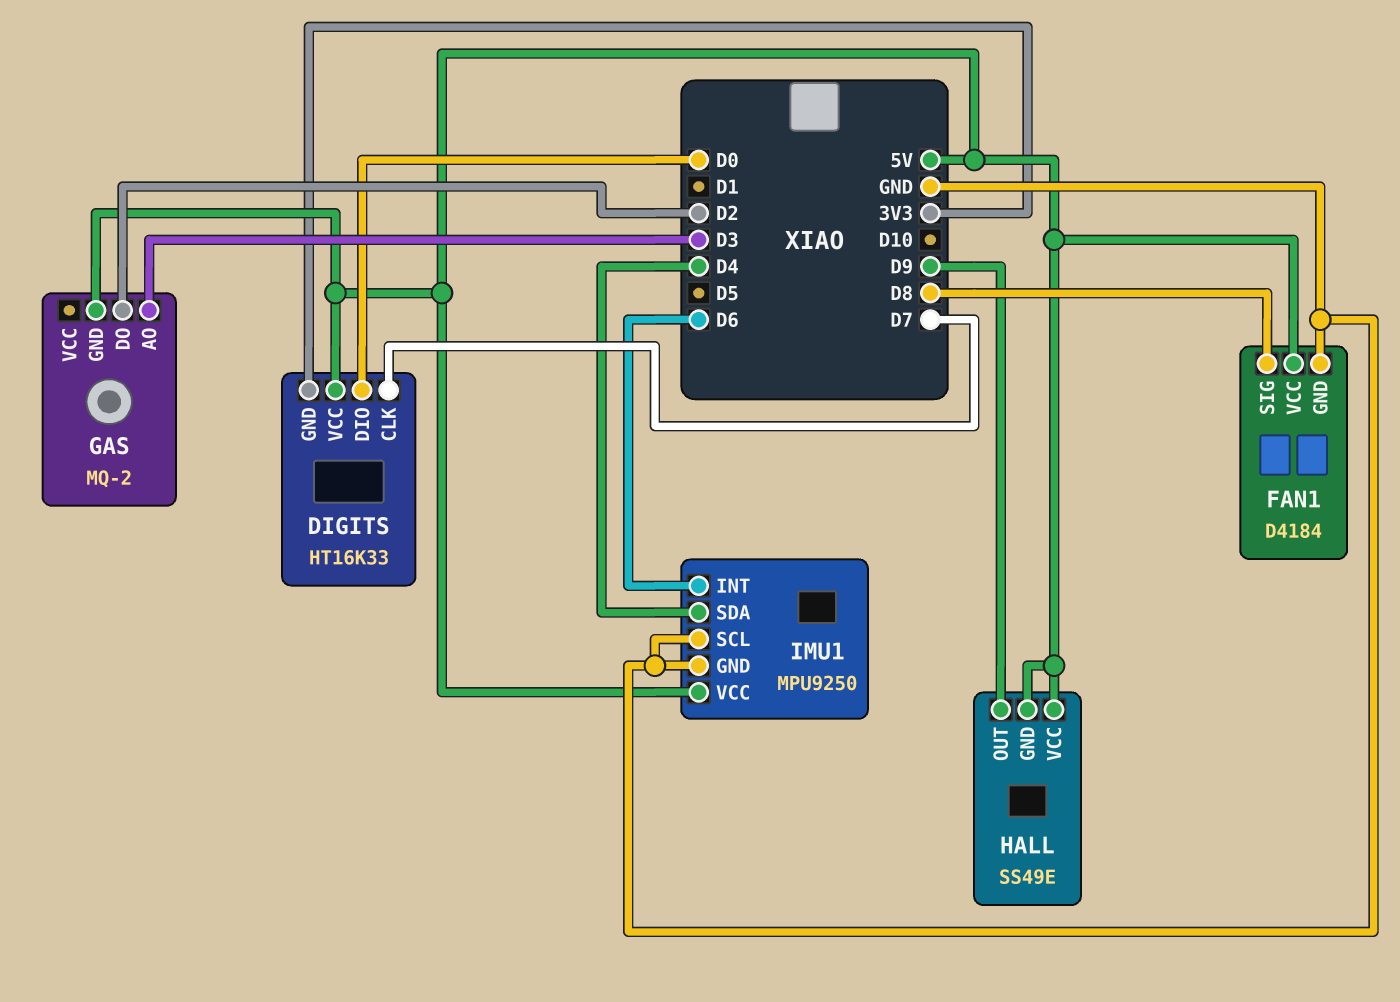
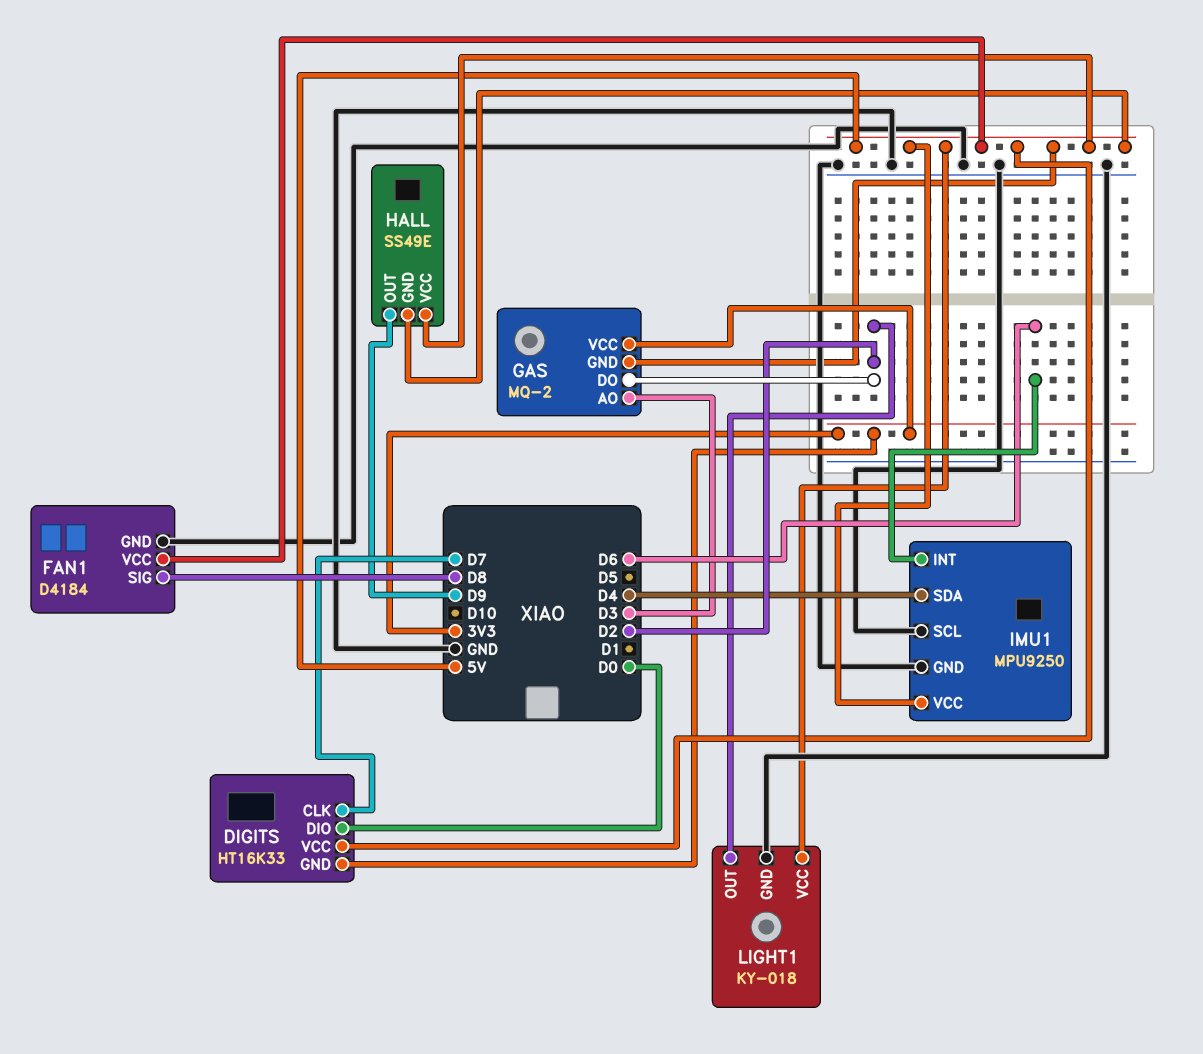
GAS pin VCC: none -> 3V3
LIGHT1: none -> KY-018
LIGHT1 pin GND: none -> GND
LIGHT1 pin OUT: none -> D2
LIGHT1 pin VCC: none -> 5V

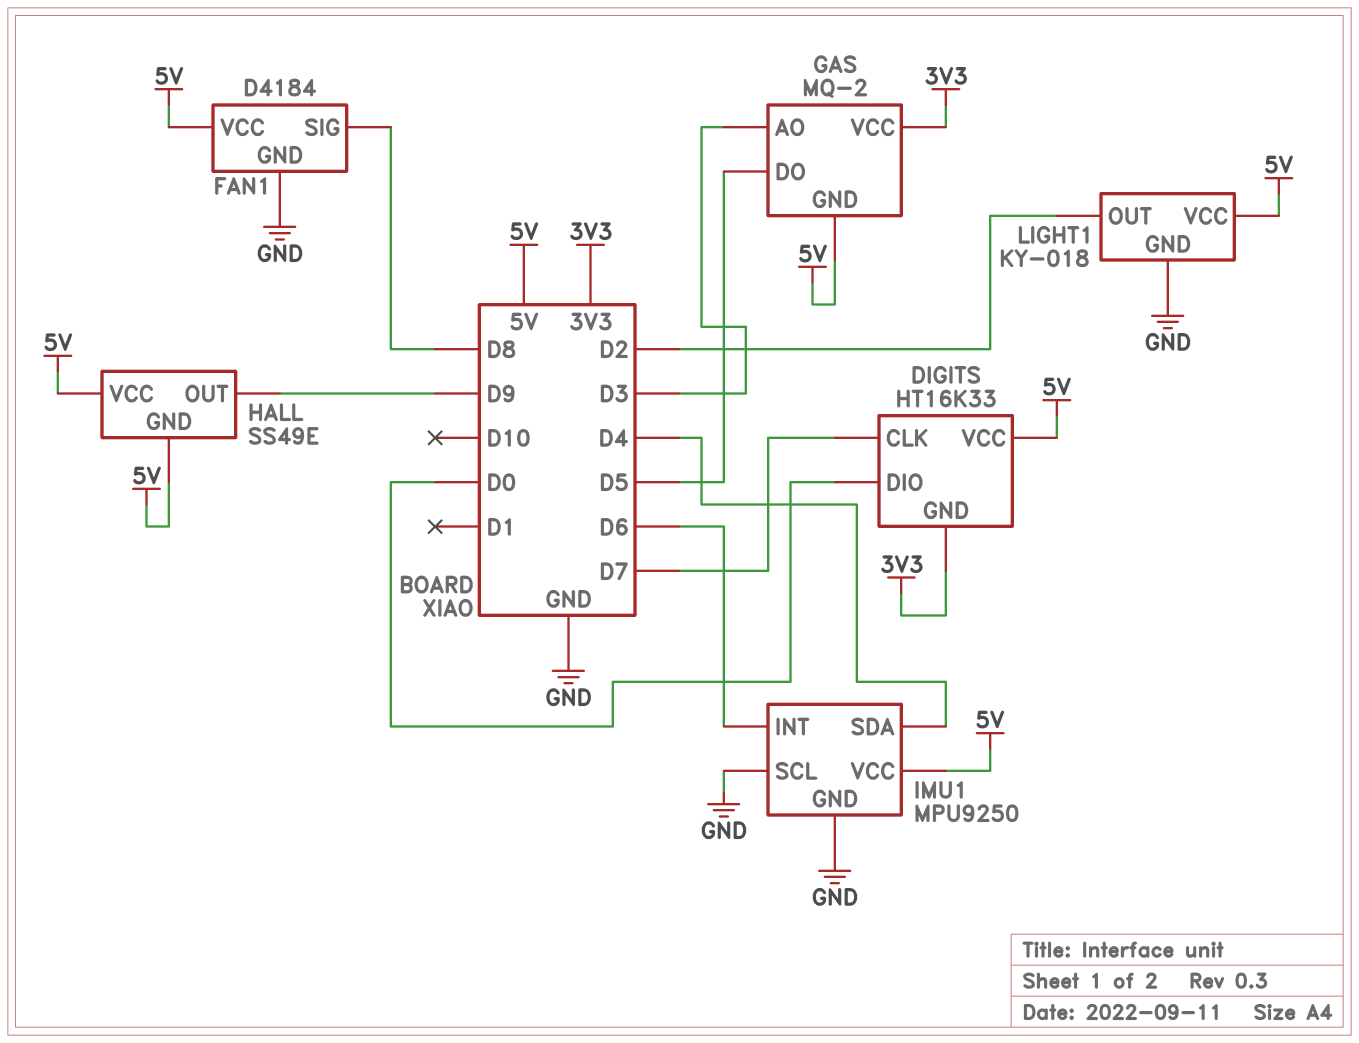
GAS pin DO: D2 -> D5

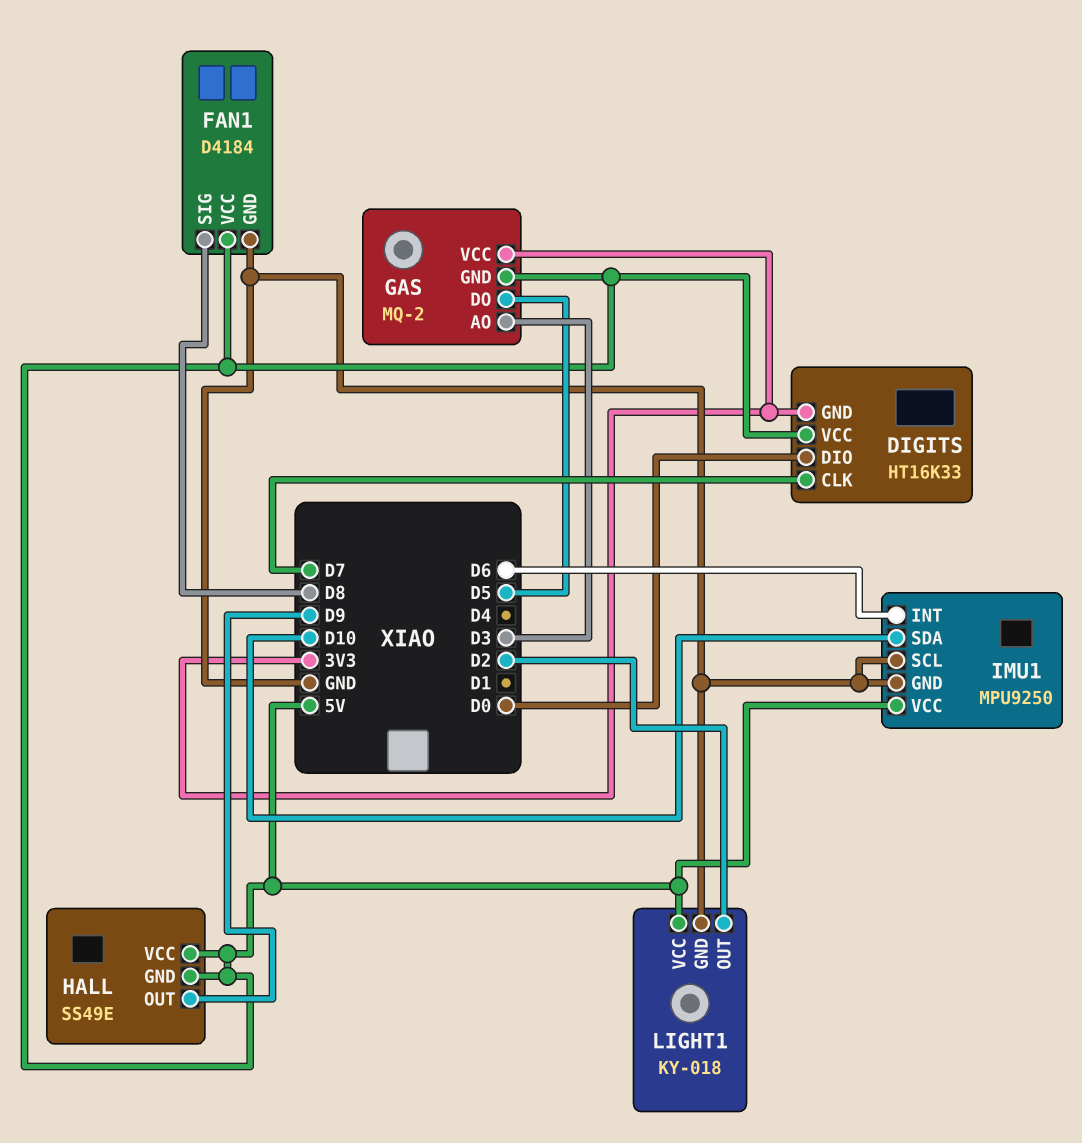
IMU1 pin SDA: D4 -> D10

